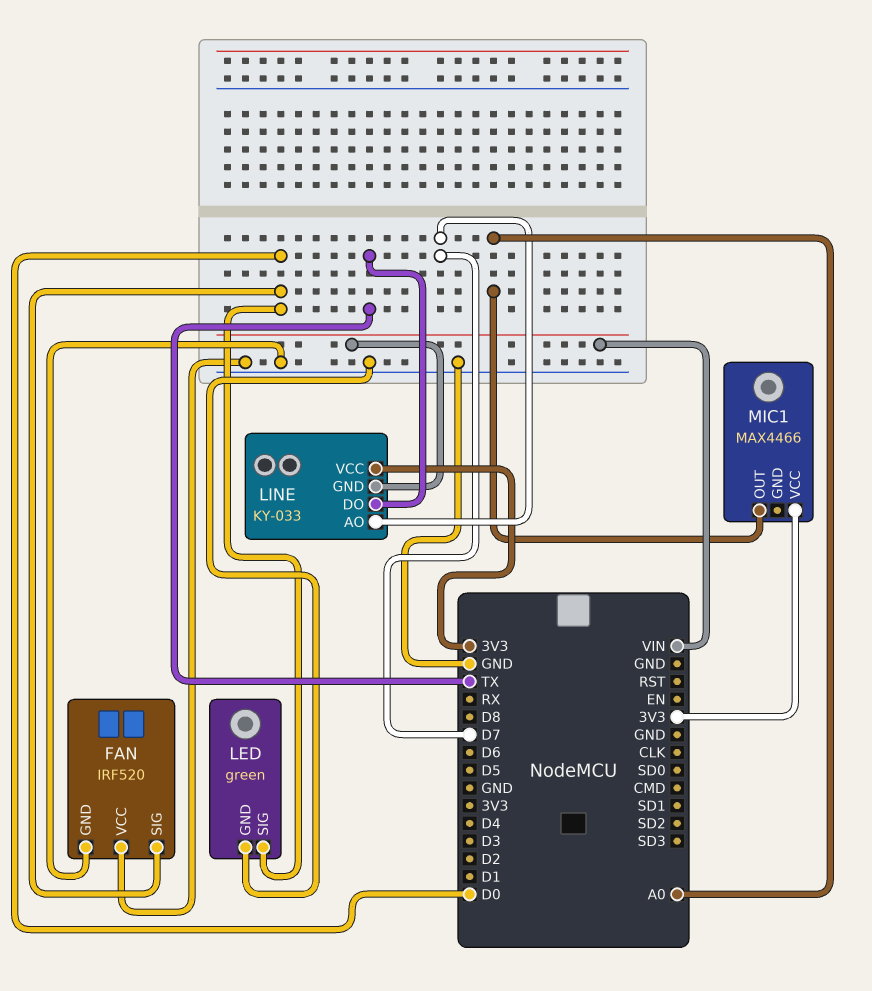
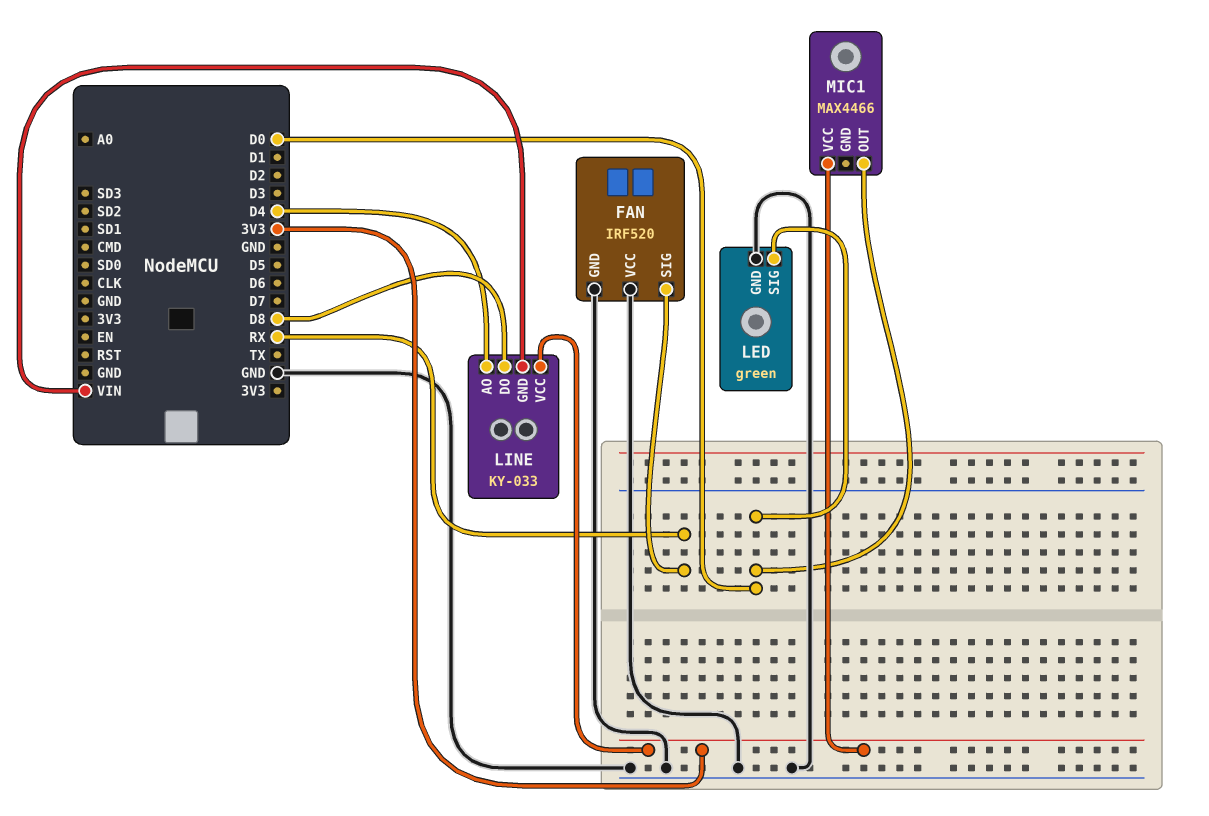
FAN pin SIG: D0 -> RX
LINE pin AO: D7 -> D4
LINE pin DO: TX -> D8
MIC1 pin OUT: A0 -> D0

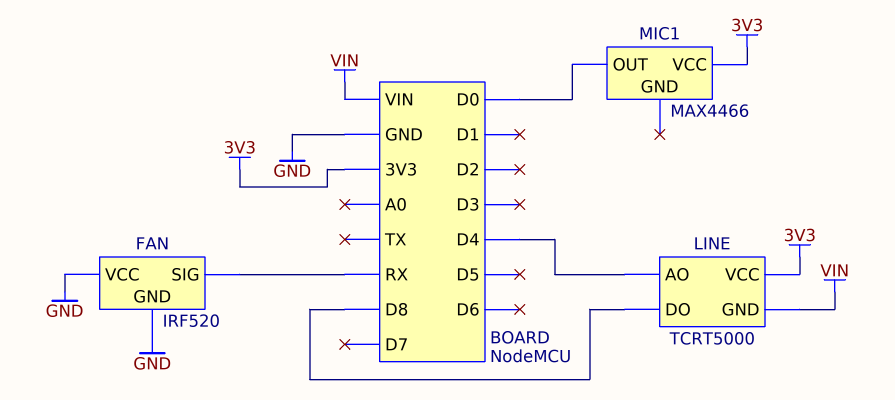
LED: green -> none
LED pin GND: GND -> none
LED pin SIG: D0 -> none
LINE: KY-033 -> TCRT5000

